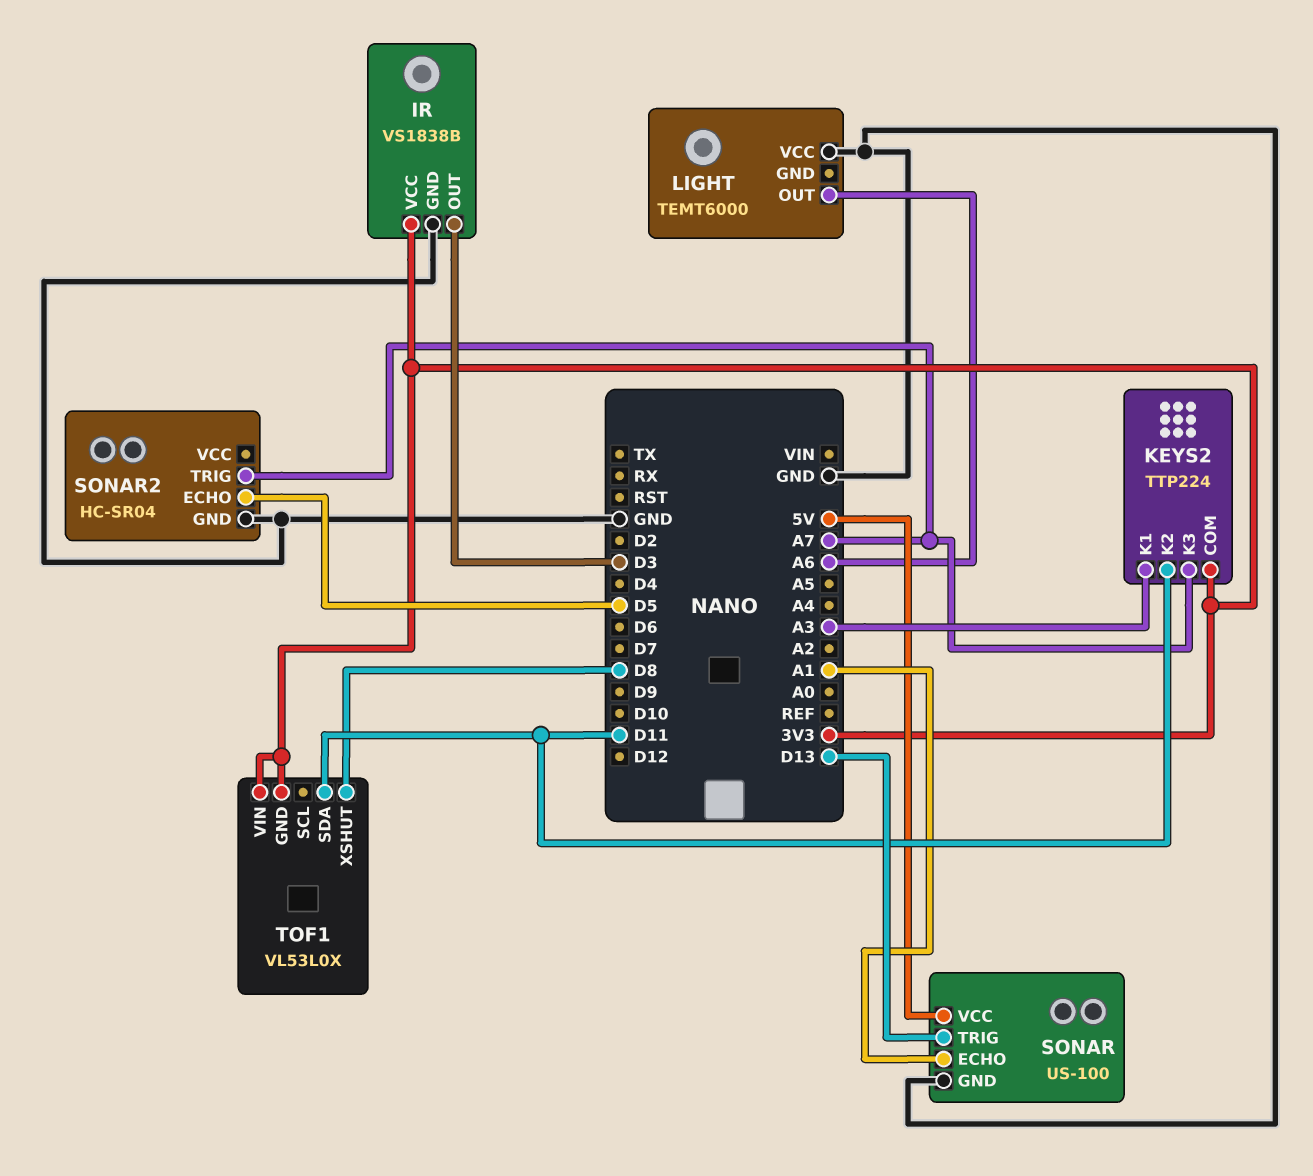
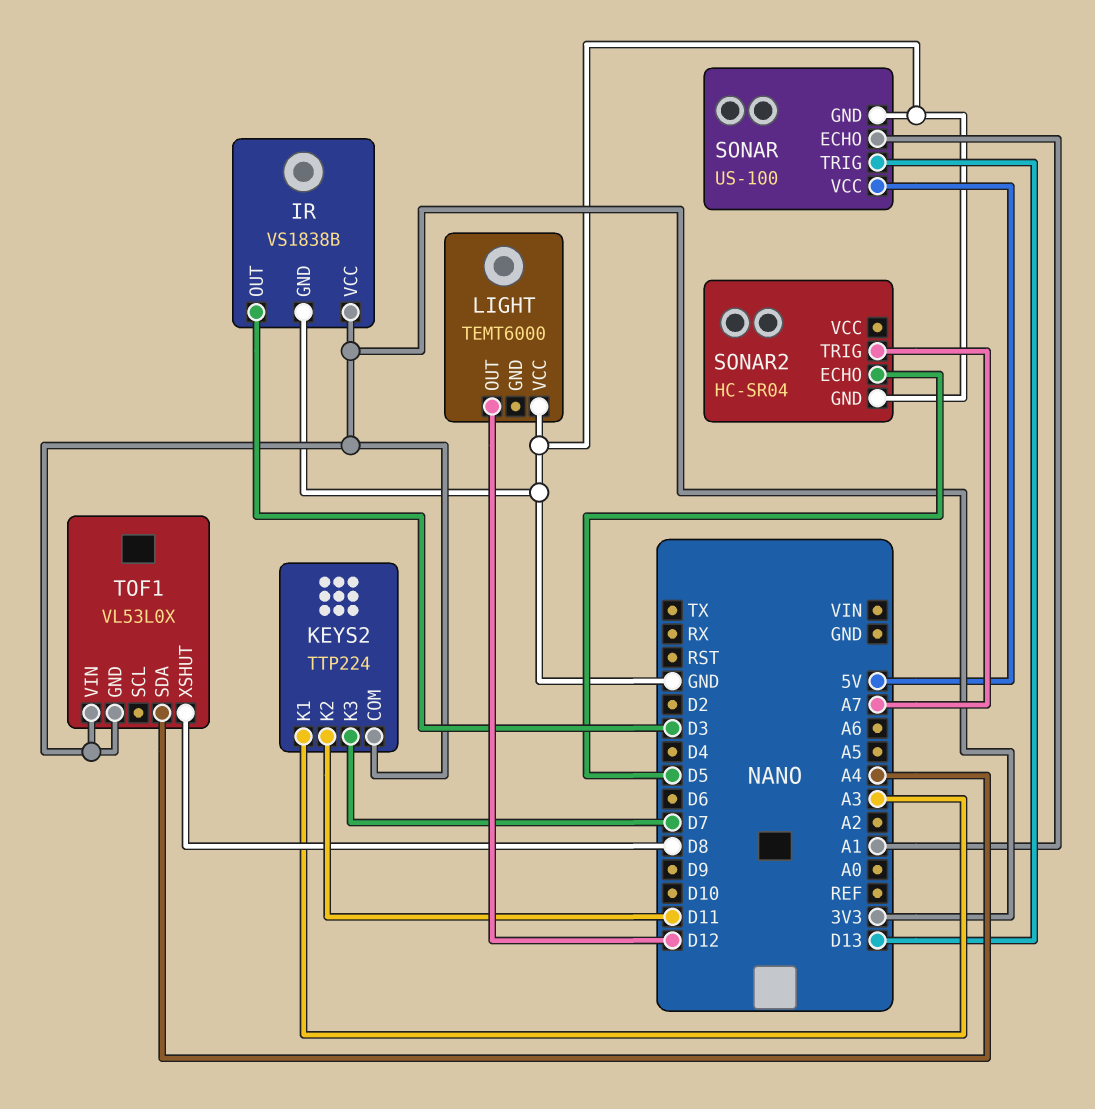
KEYS2 pin K3: A7 -> D7
LIGHT pin OUT: A6 -> D12
TOF1 pin SDA: D11 -> A4

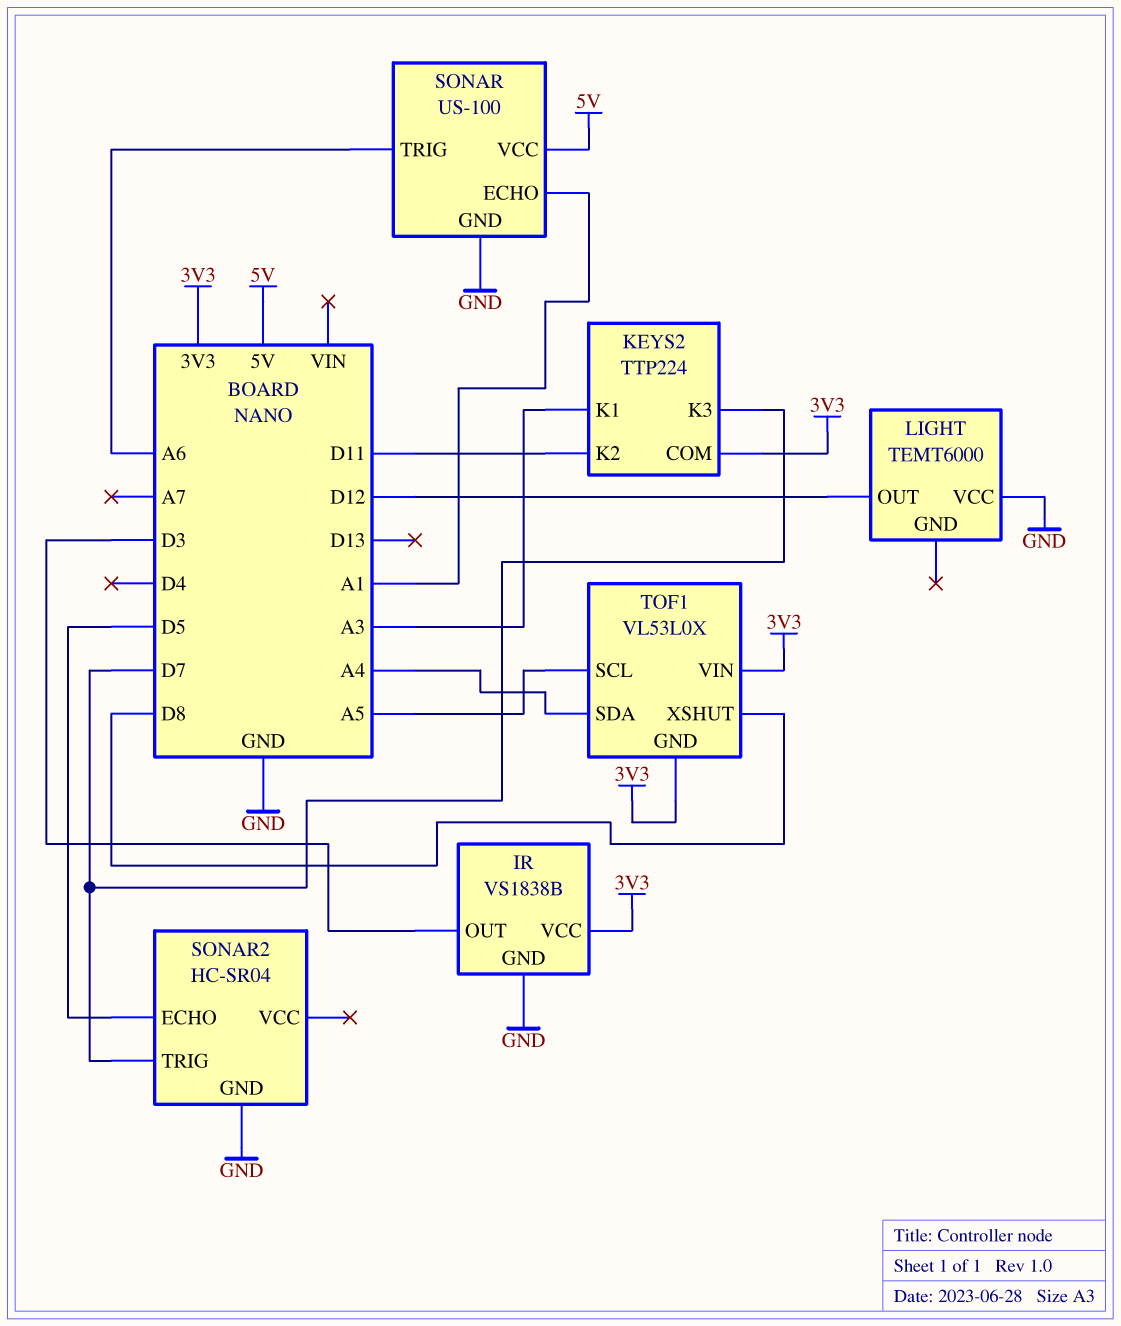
SONAR pin TRIG: D13 -> A6
SONAR2 pin TRIG: A7 -> D7
TOF1 pin SCL: none -> A5

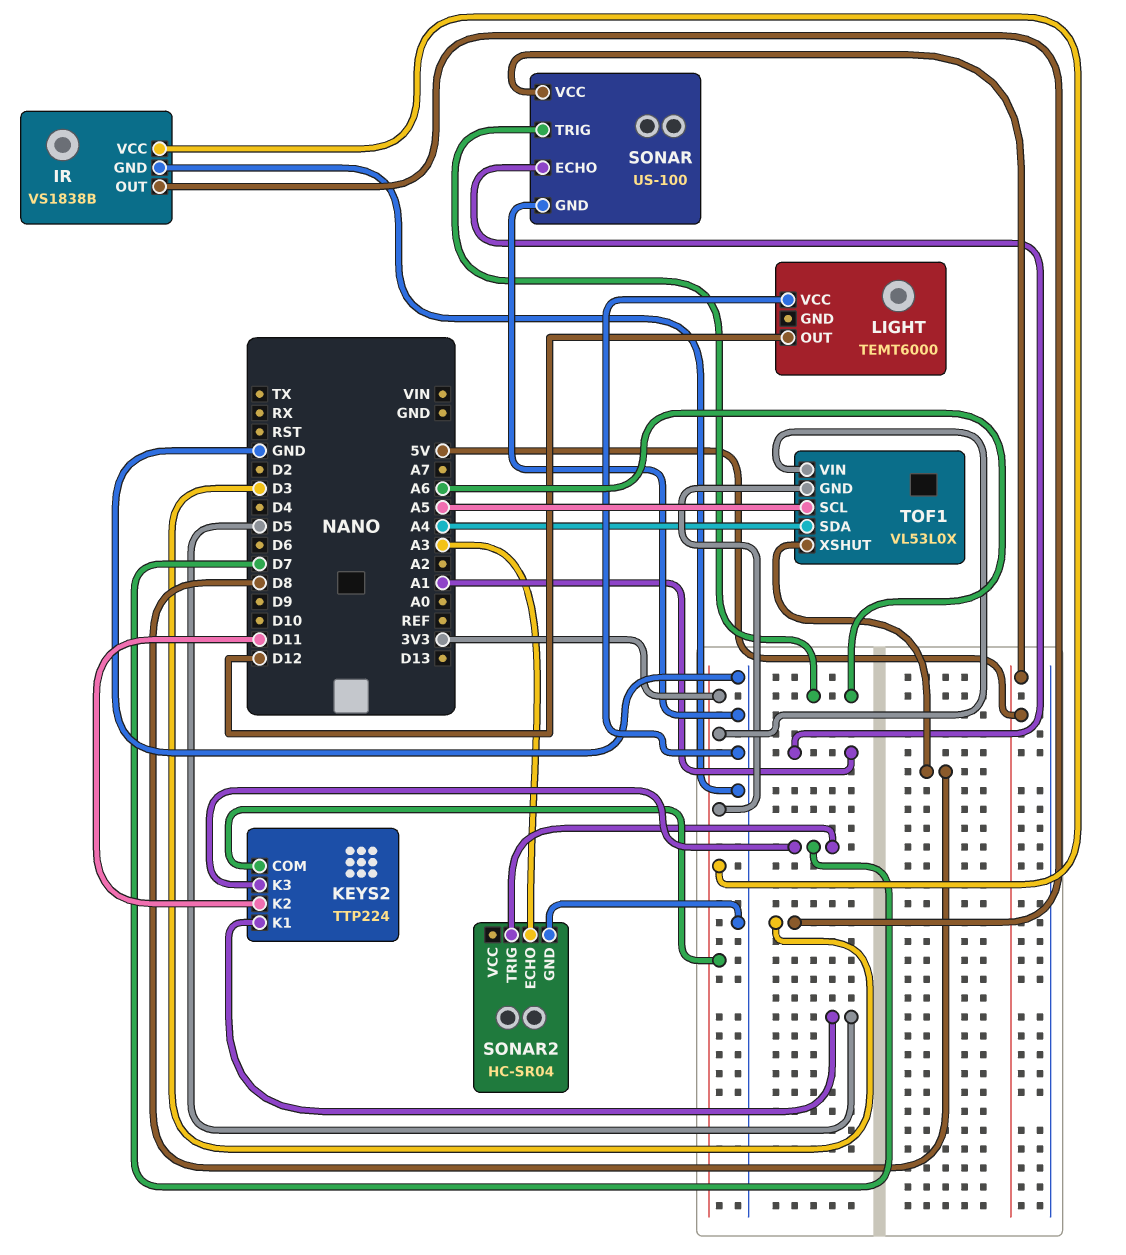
KEYS2 pin K1: A3 -> D5
SONAR2 pin ECHO: D5 -> A3

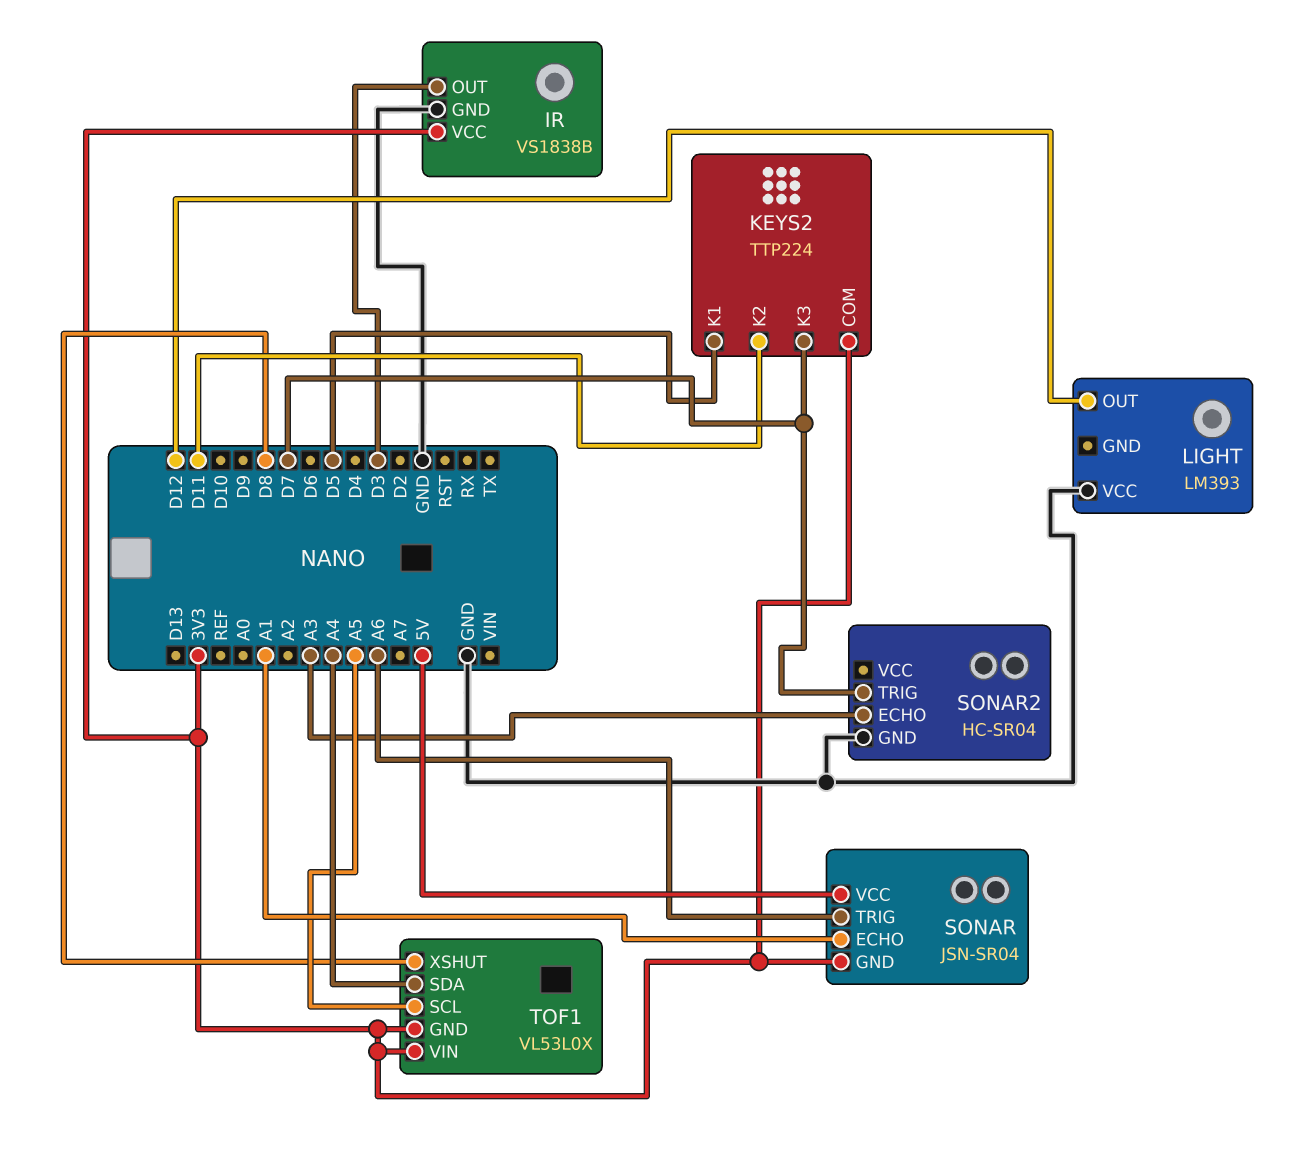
LIGHT: TEMT6000 -> LM393
SONAR: US-100 -> JSN-SR04
SONAR pin GND: GND -> 3V3

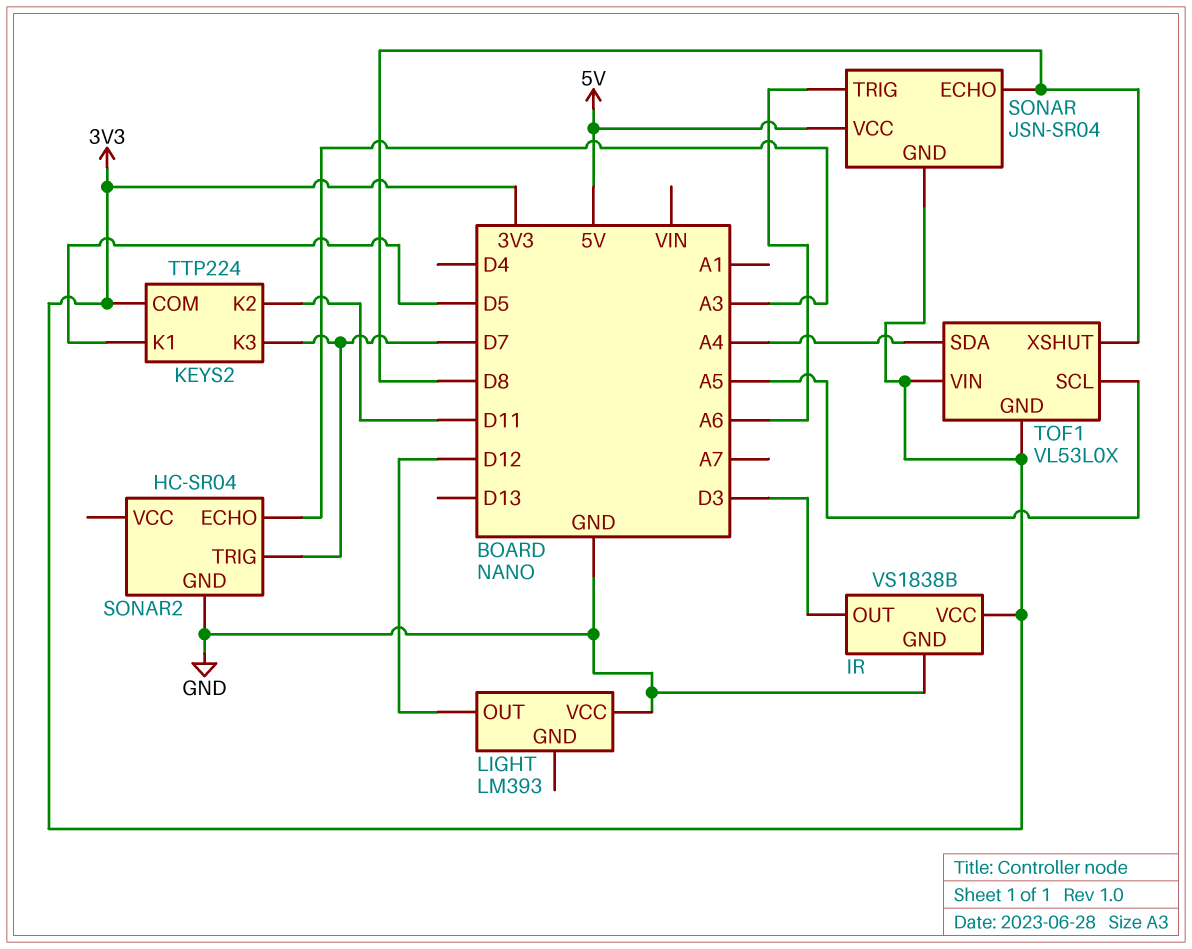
SONAR pin ECHO: A1 -> D8

